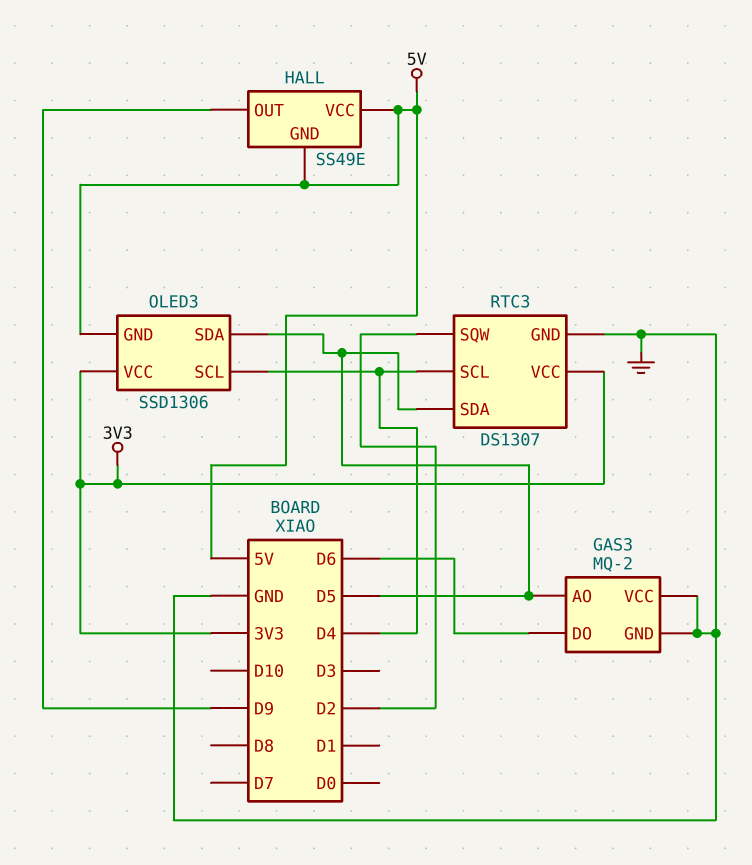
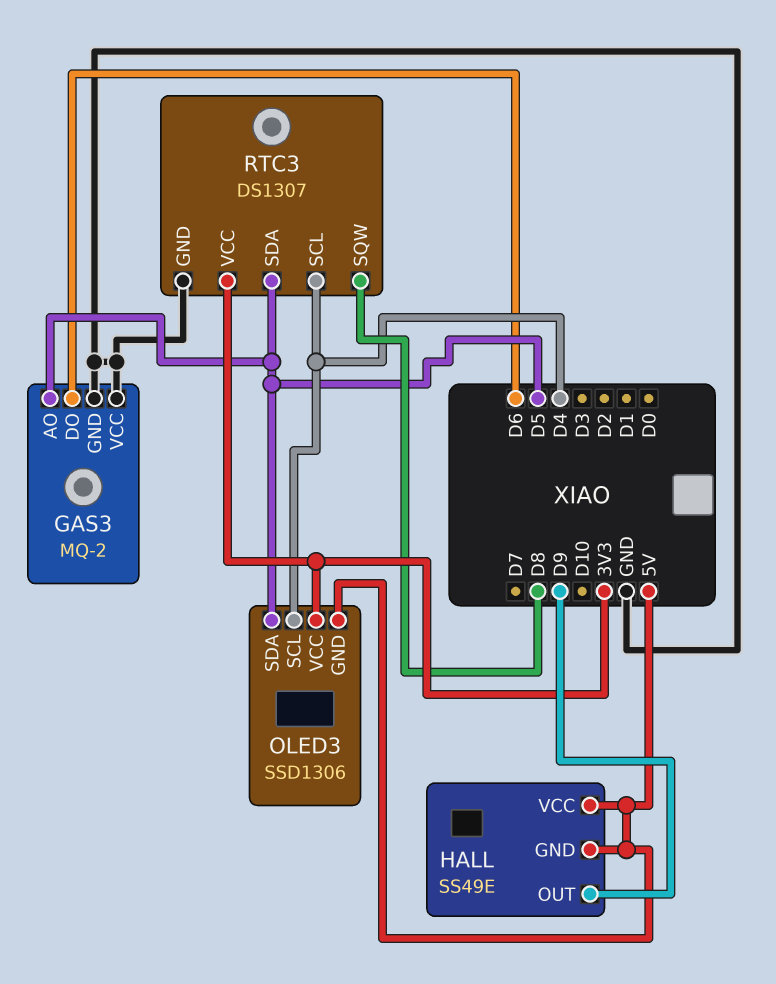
RTC3 pin SQW: D2 -> D8

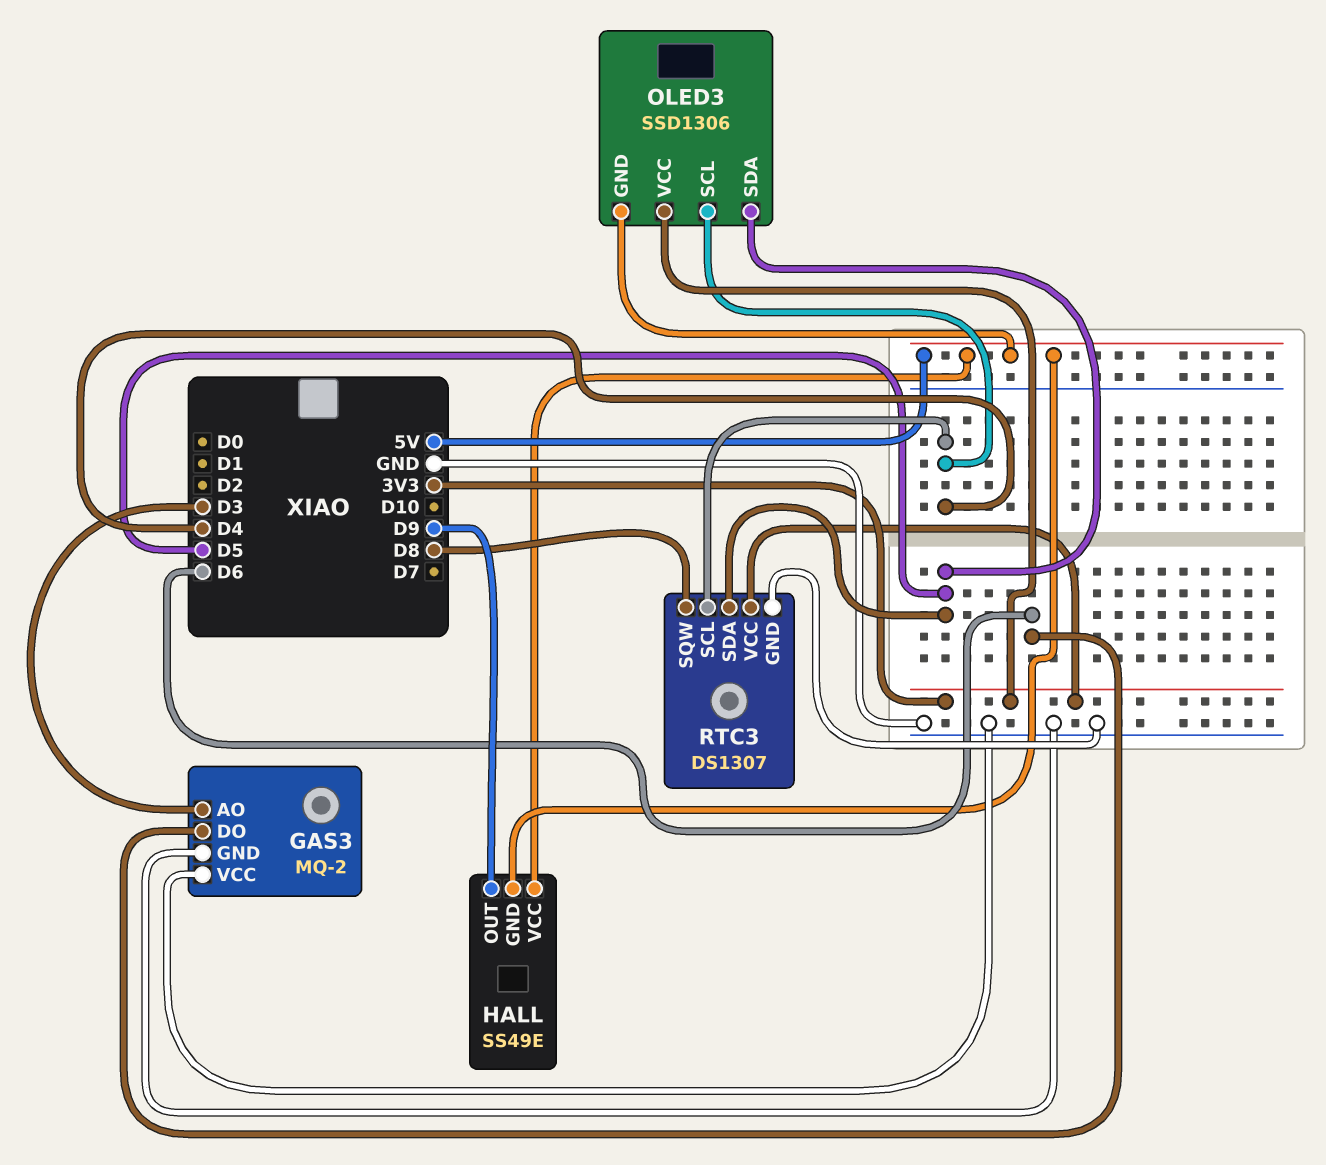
GAS3 pin AO: D5 -> D3

